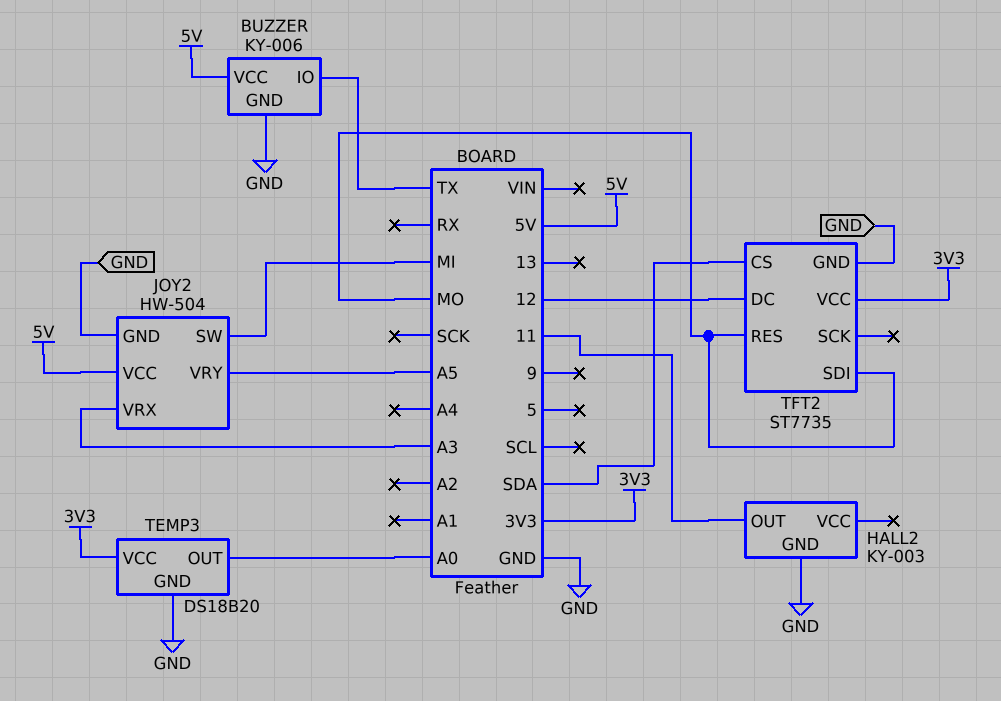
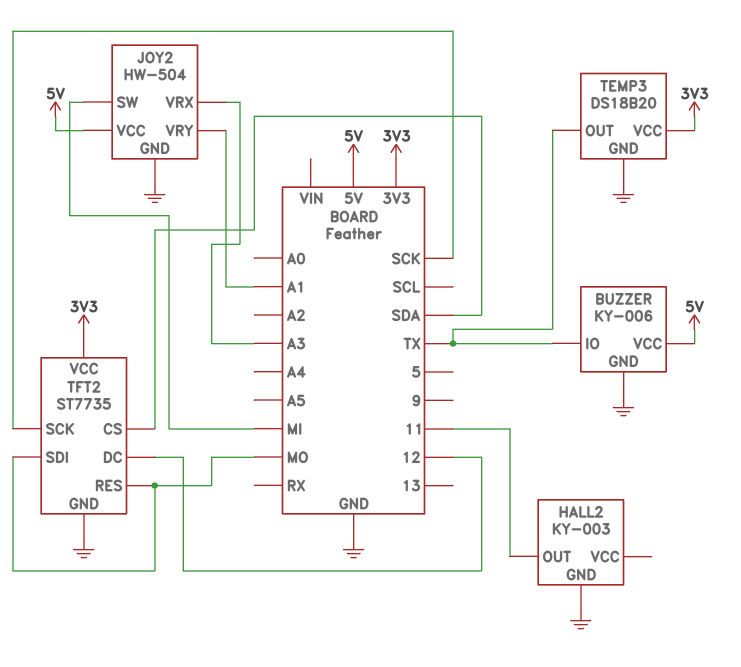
JOY2 pin VRY: A5 -> A1
TEMP3 pin OUT: A0 -> TX
TFT2 pin SCK: none -> SCK

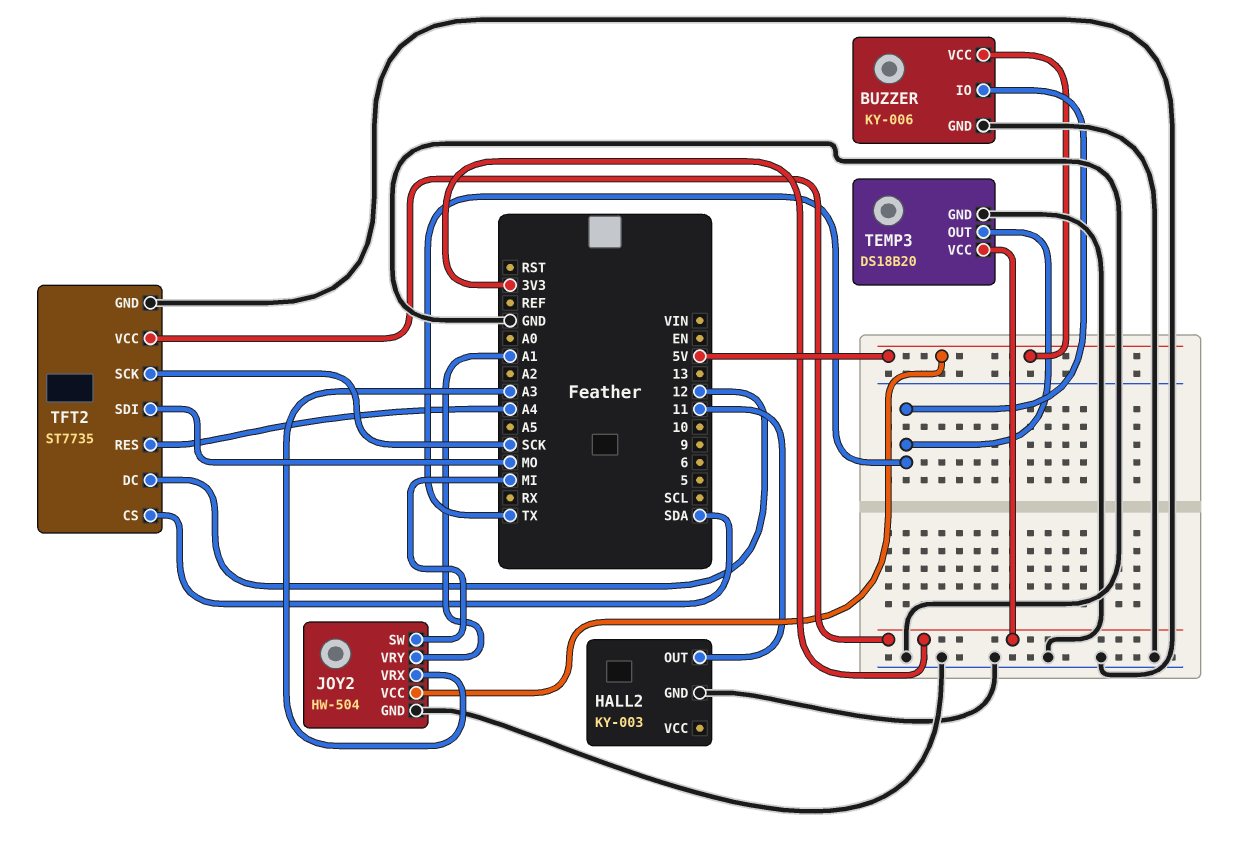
TFT2 pin RES: MO -> A4

